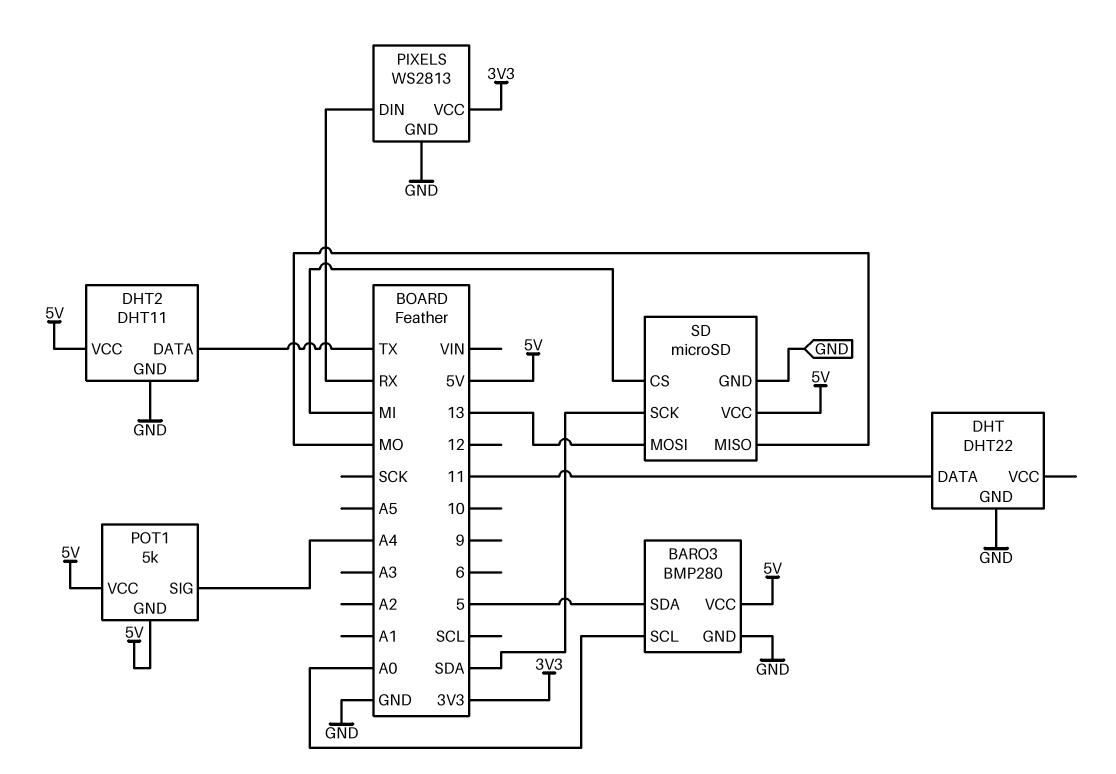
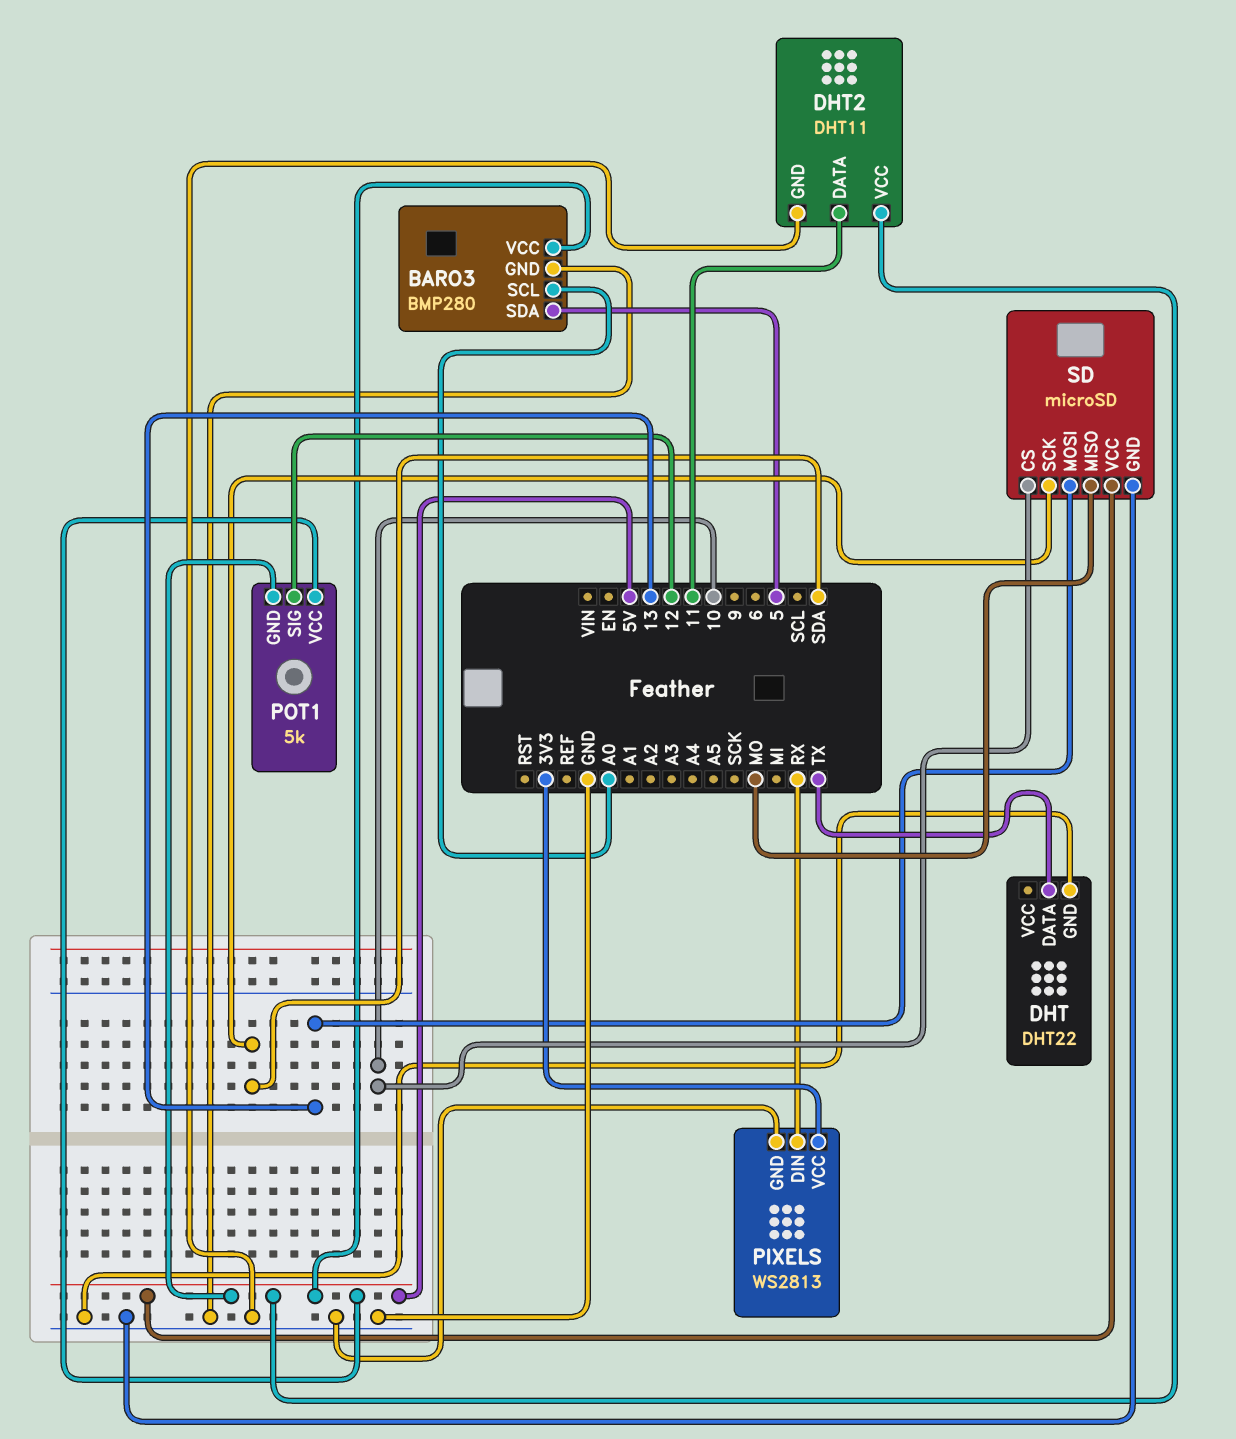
DHT pin DATA: 11 -> TX
DHT2 pin DATA: TX -> 11
POT1 pin SIG: A4 -> 12
SD pin CS: MI -> 10

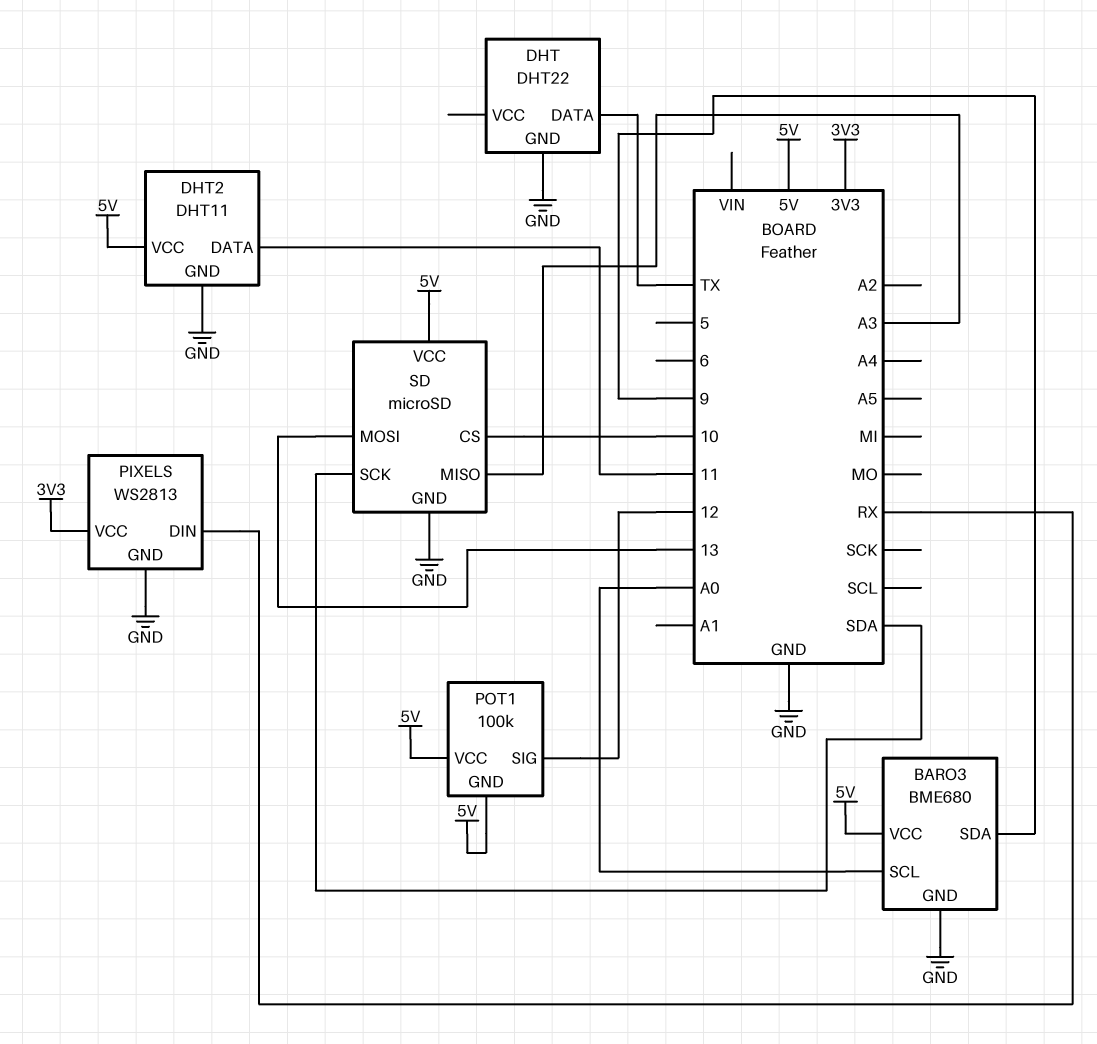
BARO3: BMP280 -> BME680
BARO3 pin SDA: 5 -> 9
POT1: 5k -> 100k
SD pin MISO: MO -> A3

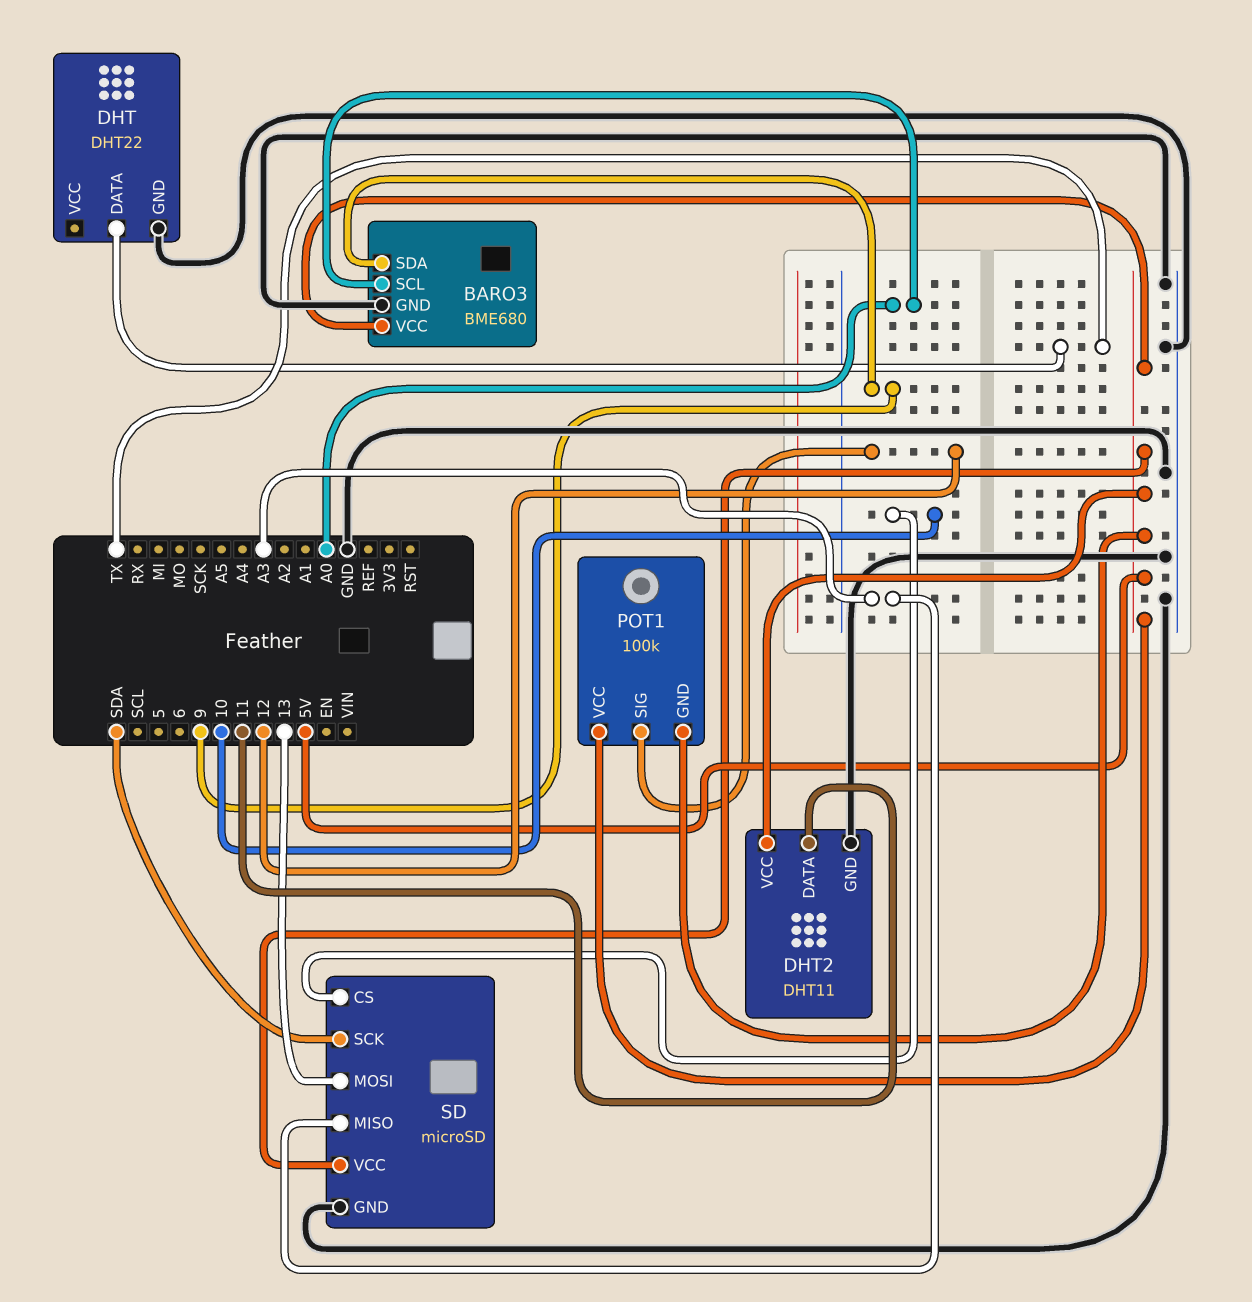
PIXELS: WS2813 -> none
PIXELS pin DIN: RX -> none
PIXELS pin GND: GND -> none
PIXELS pin VCC: 3V3 -> none

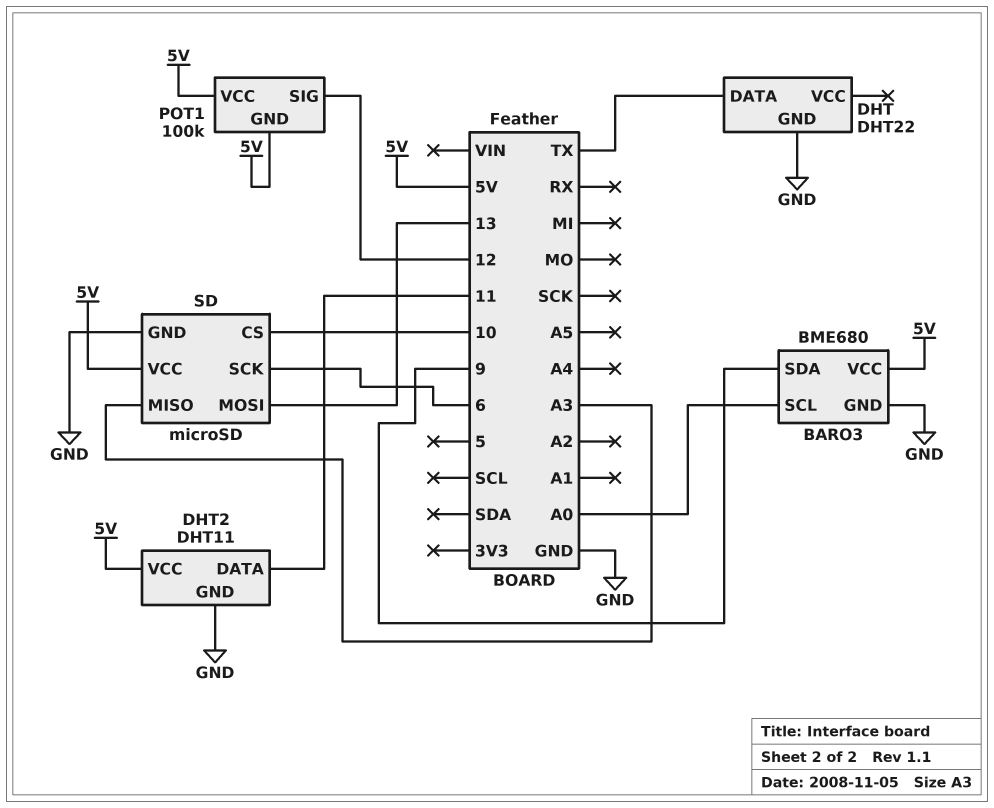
SD pin SCK: SDA -> 6

